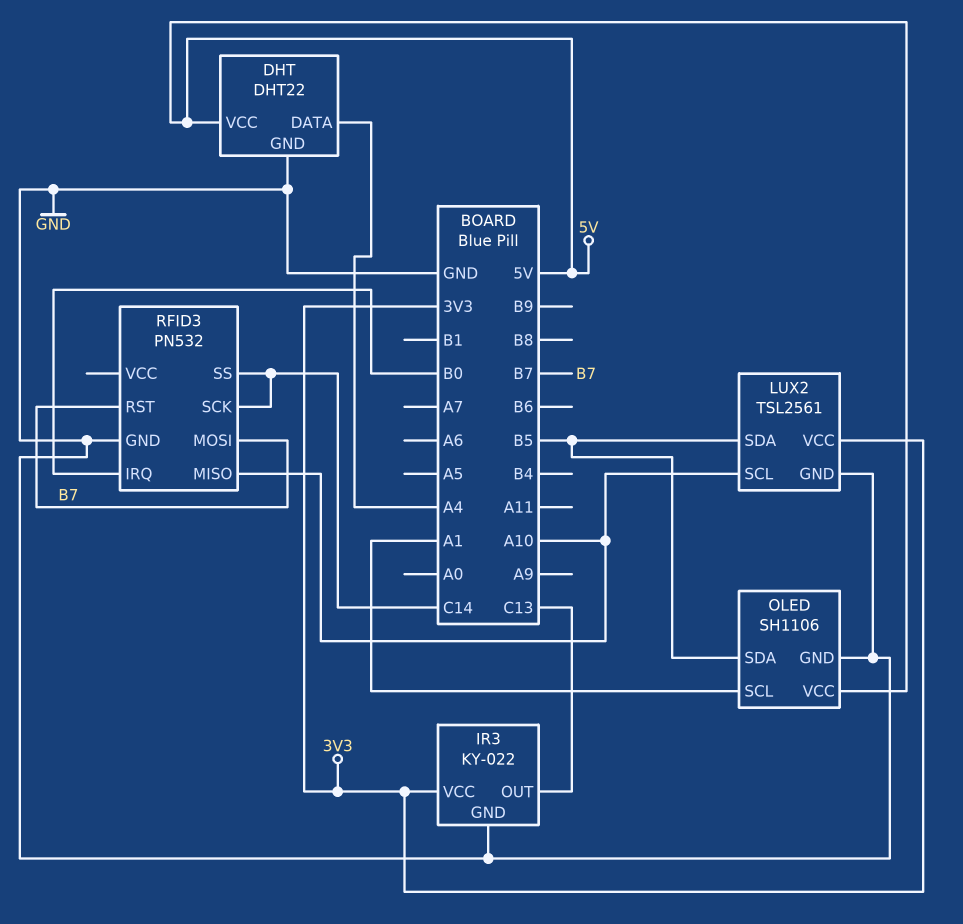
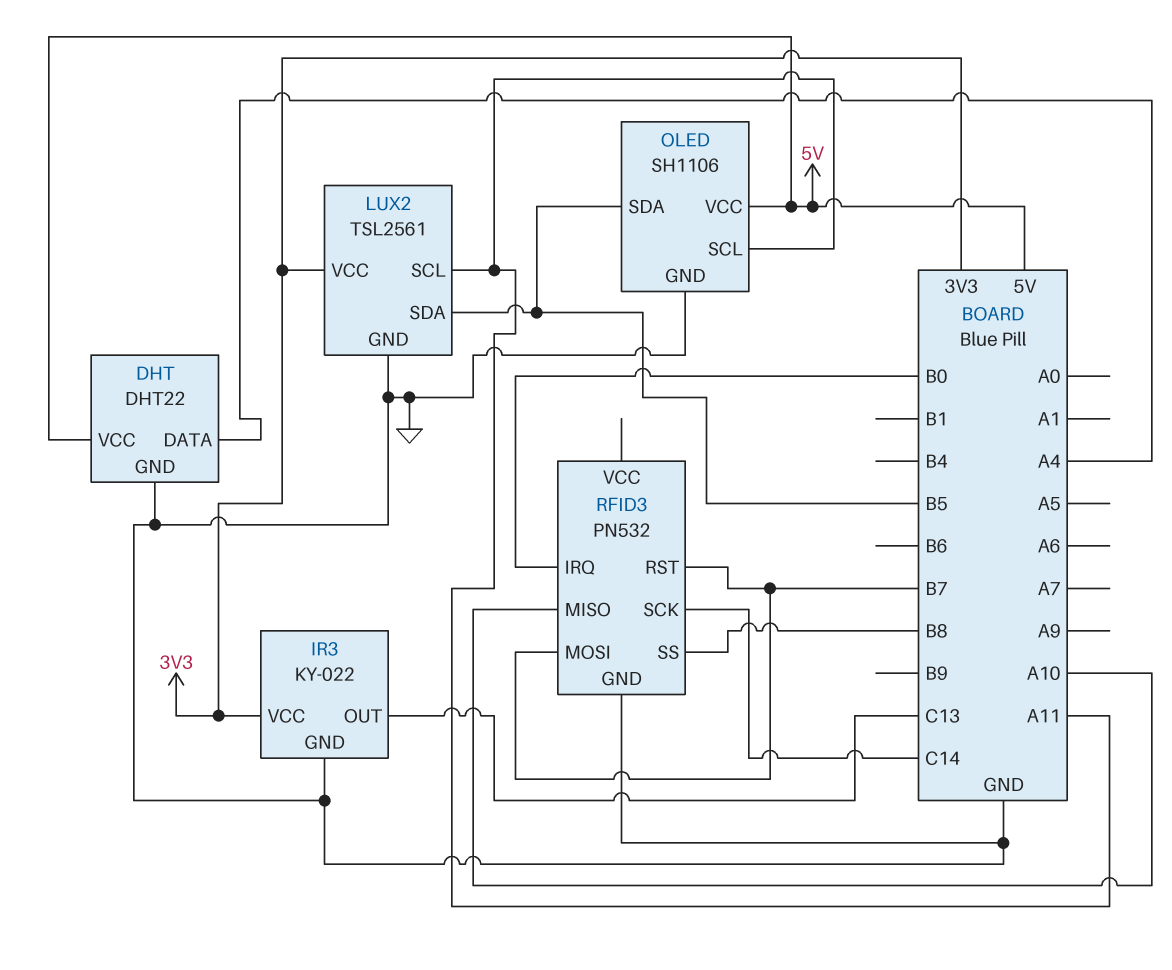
LUX2 pin SCL: A10 -> A11
OLED pin SCL: A1 -> A11
RFID3 pin SS: C14 -> B8

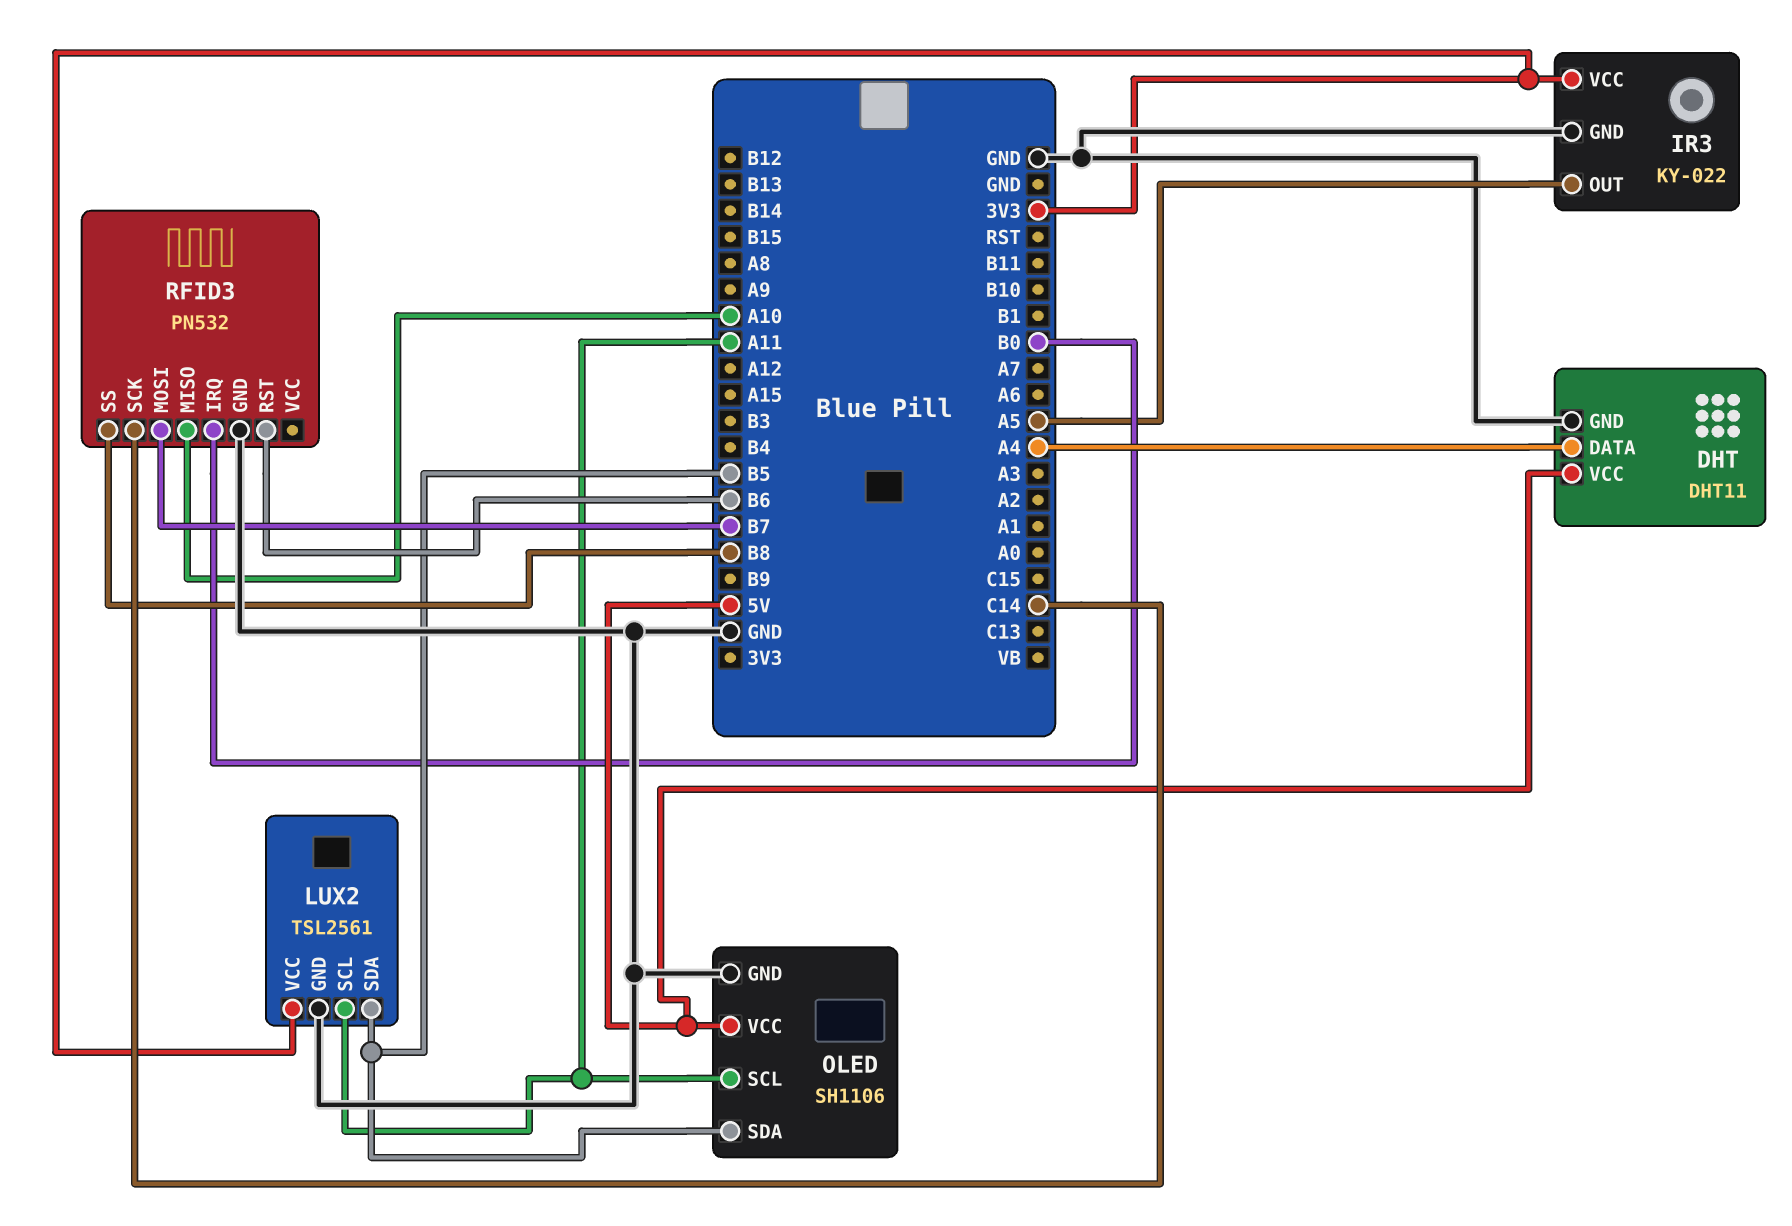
DHT: DHT22 -> DHT11
IR3 pin OUT: C13 -> A5
RFID3 pin RST: B7 -> B6

